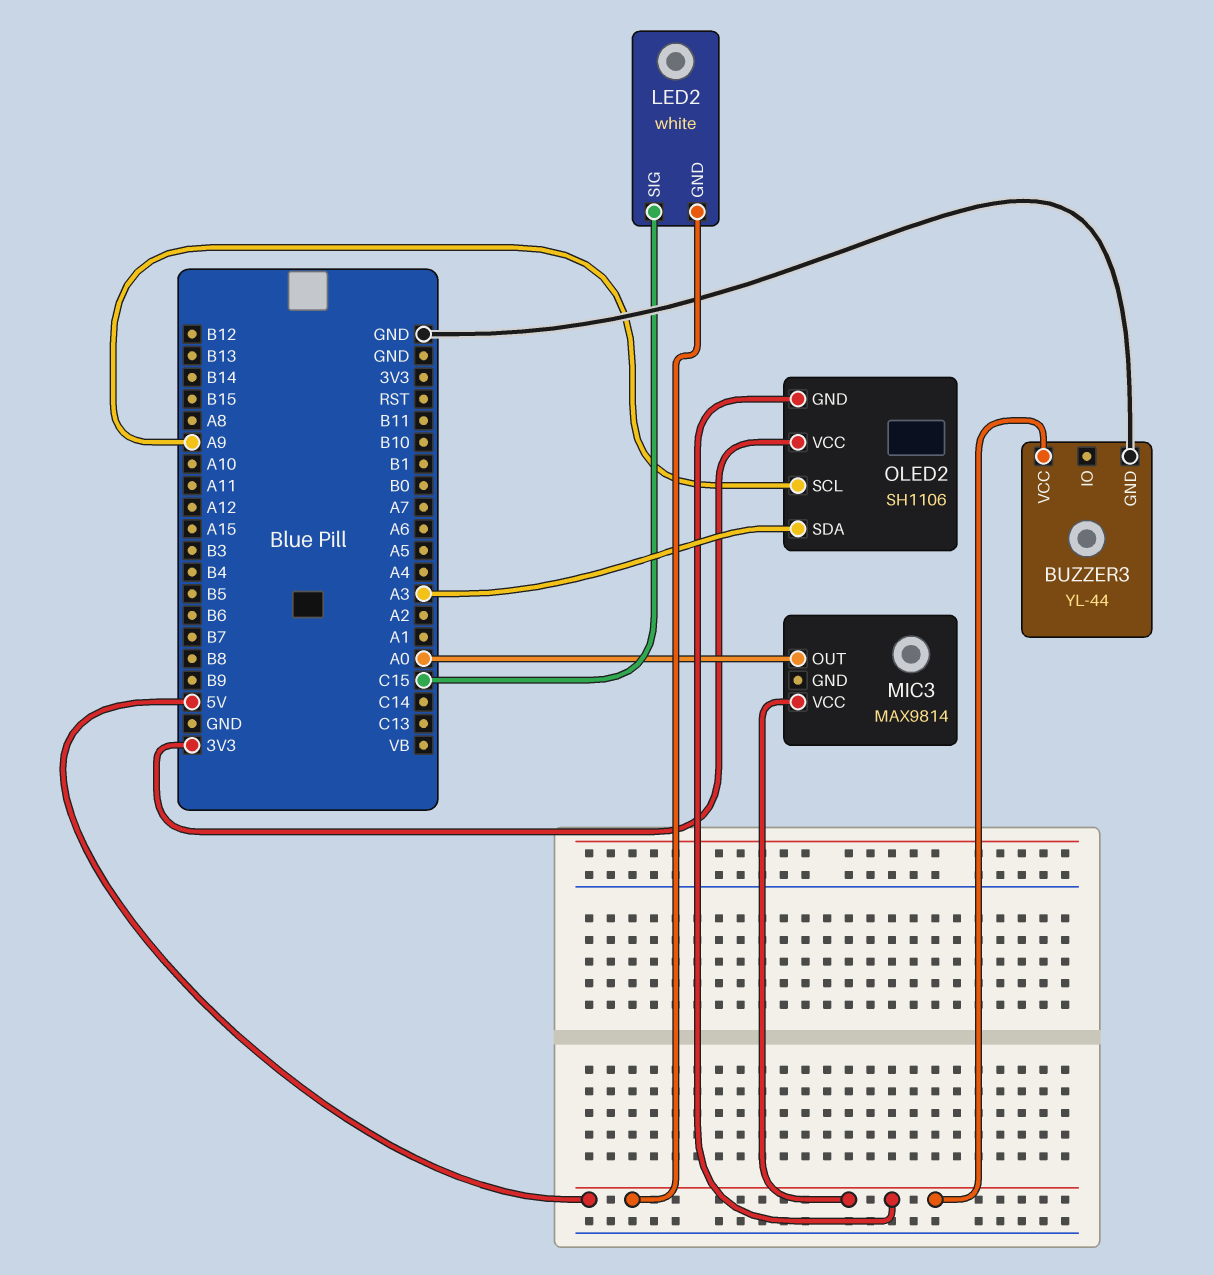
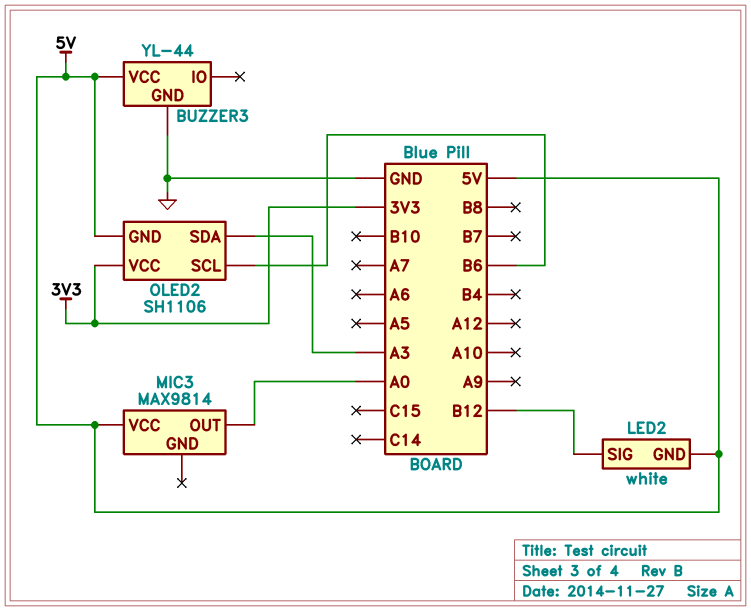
LED2 pin SIG: C15 -> B12
OLED2 pin SCL: A9 -> B6

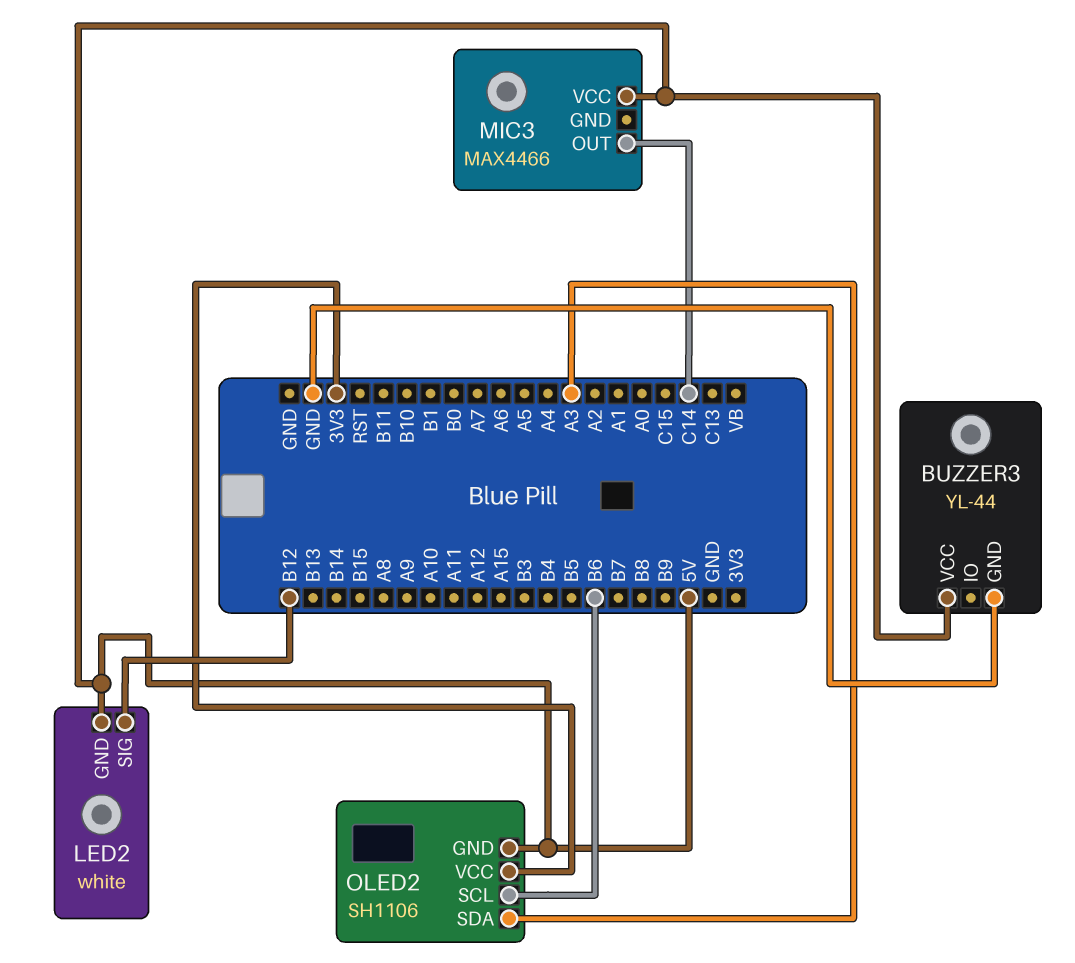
MIC3: MAX9814 -> MAX4466
MIC3 pin OUT: A0 -> C14

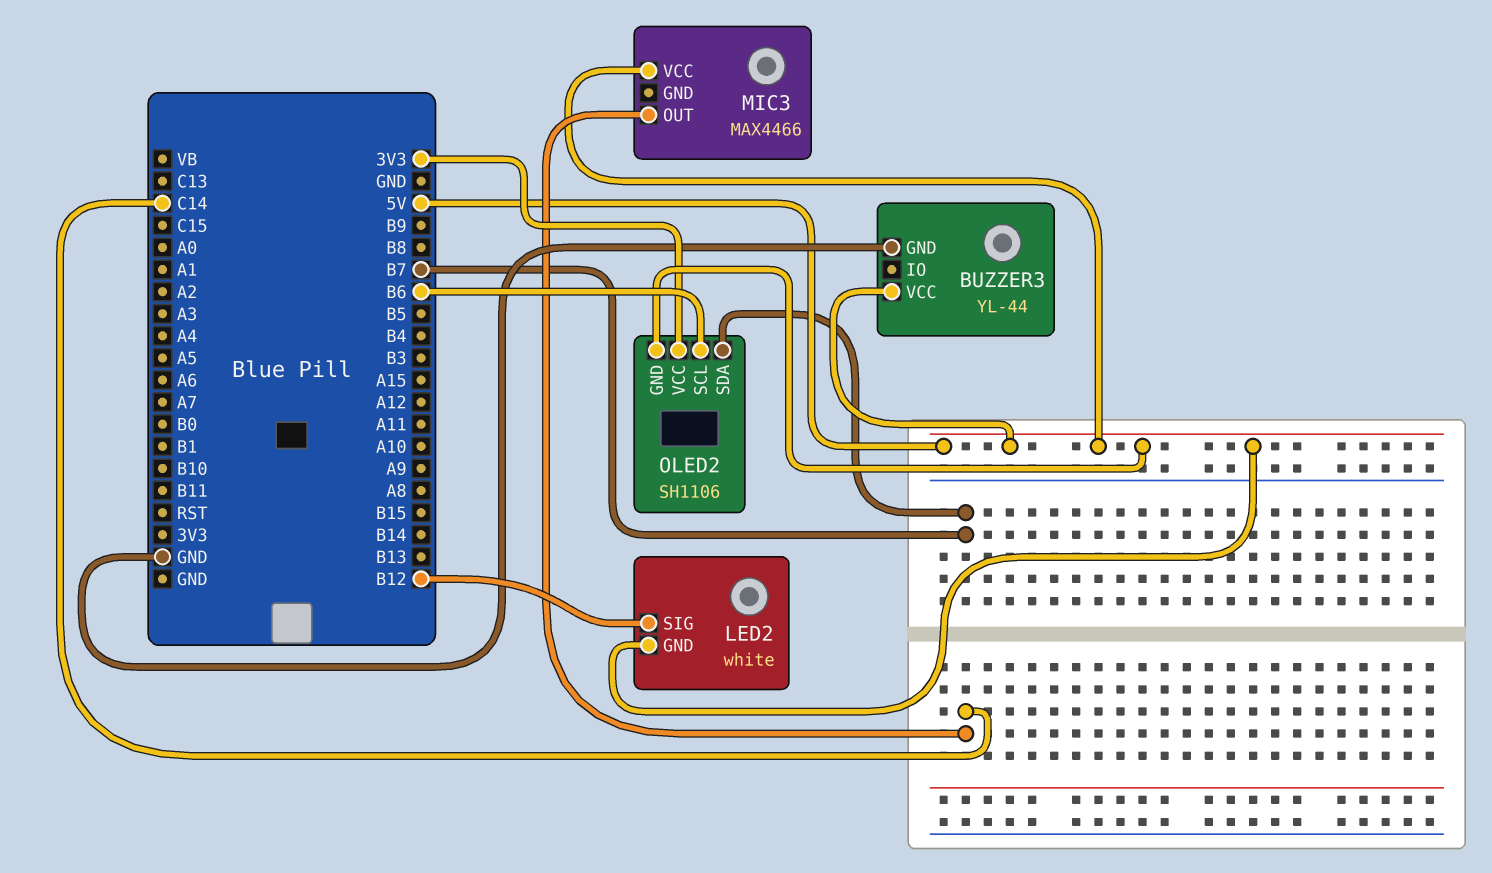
OLED2 pin SDA: A3 -> B7

